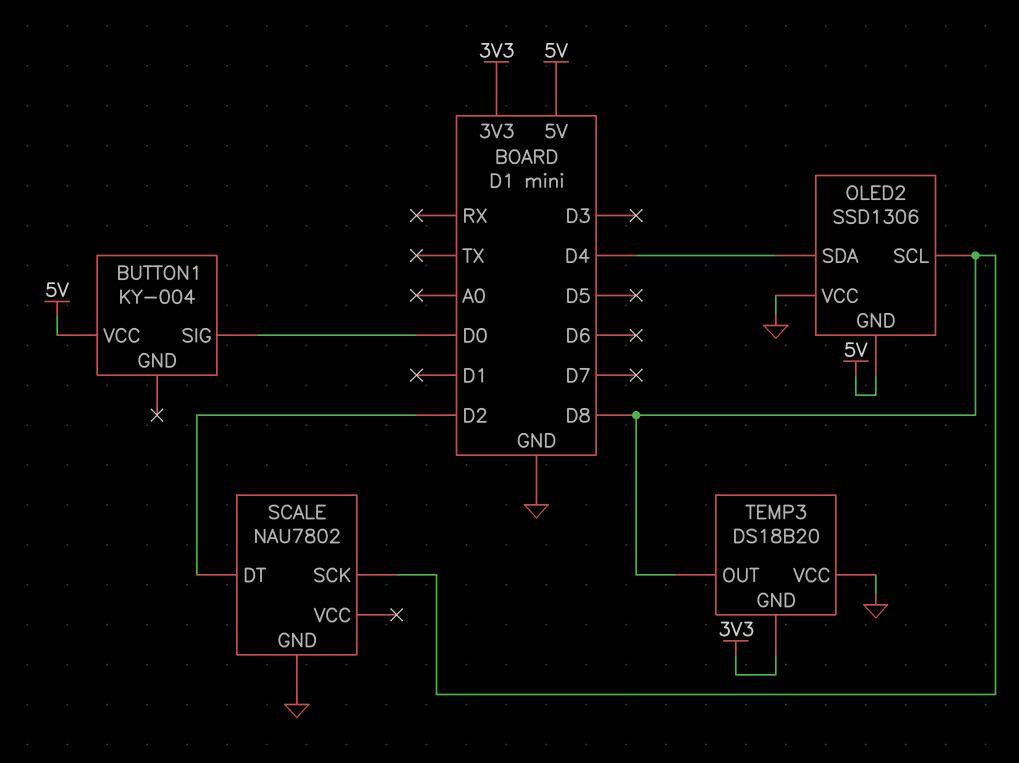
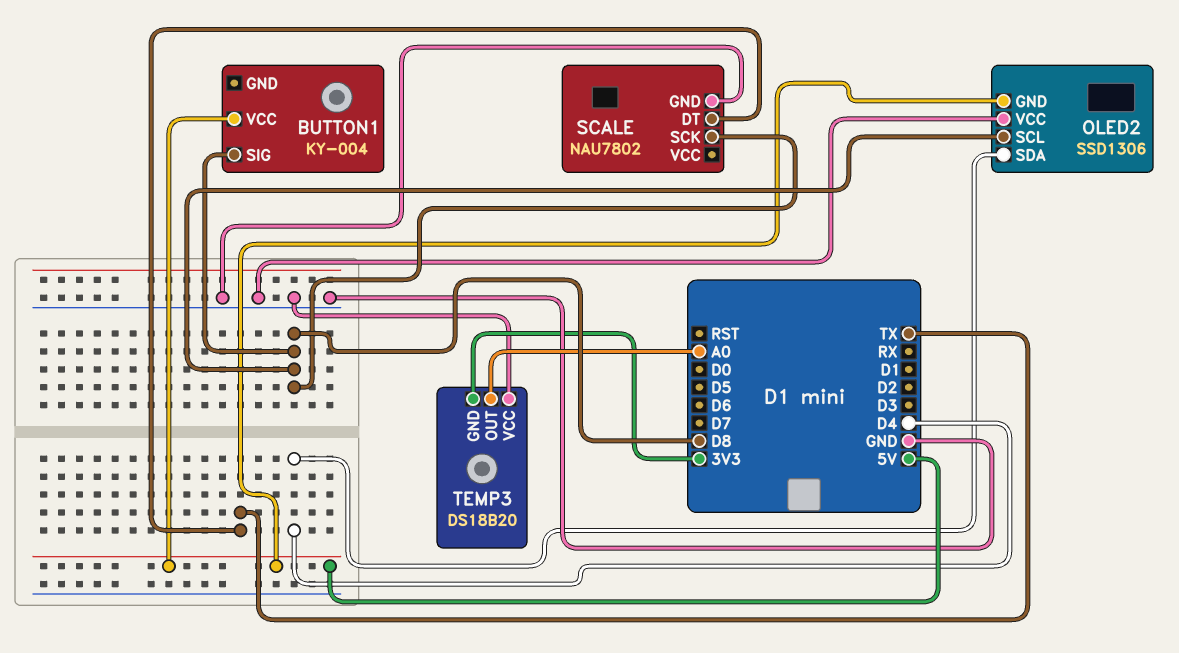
BUTTON1 pin SIG: D0 -> D8
SCALE pin DT: D2 -> TX
TEMP3 pin OUT: D8 -> A0

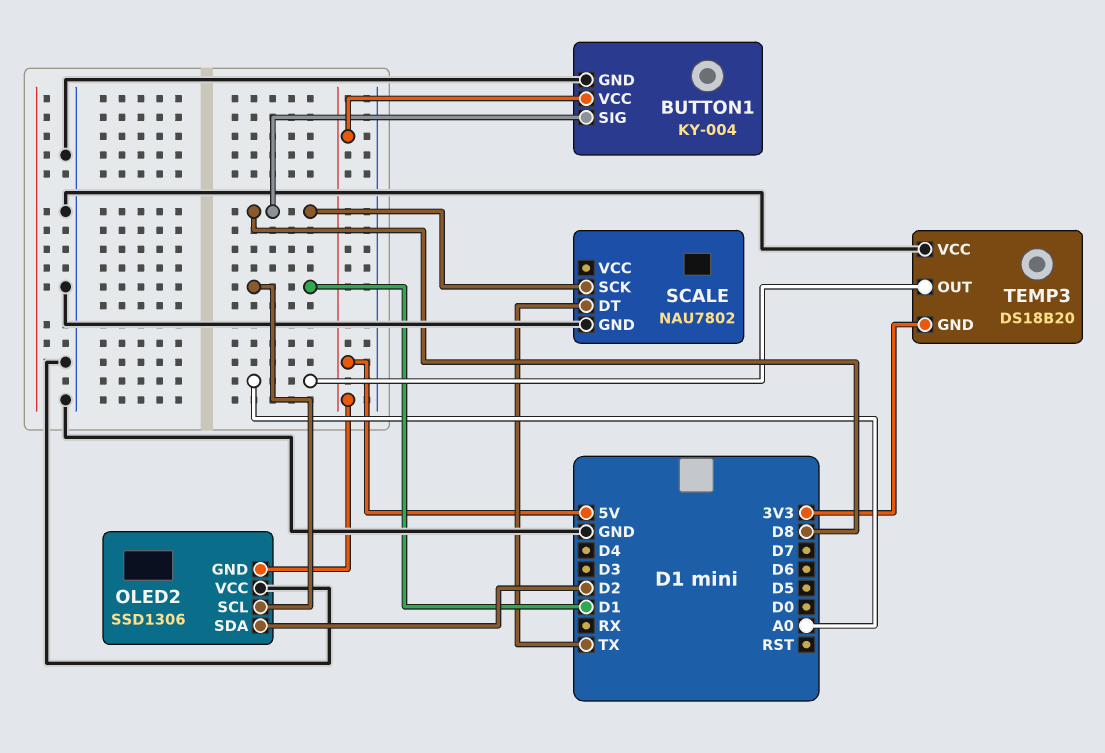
BUTTON1 pin GND: none -> GND
OLED2 pin SCL: D8 -> D1
OLED2 pin SDA: D4 -> D2

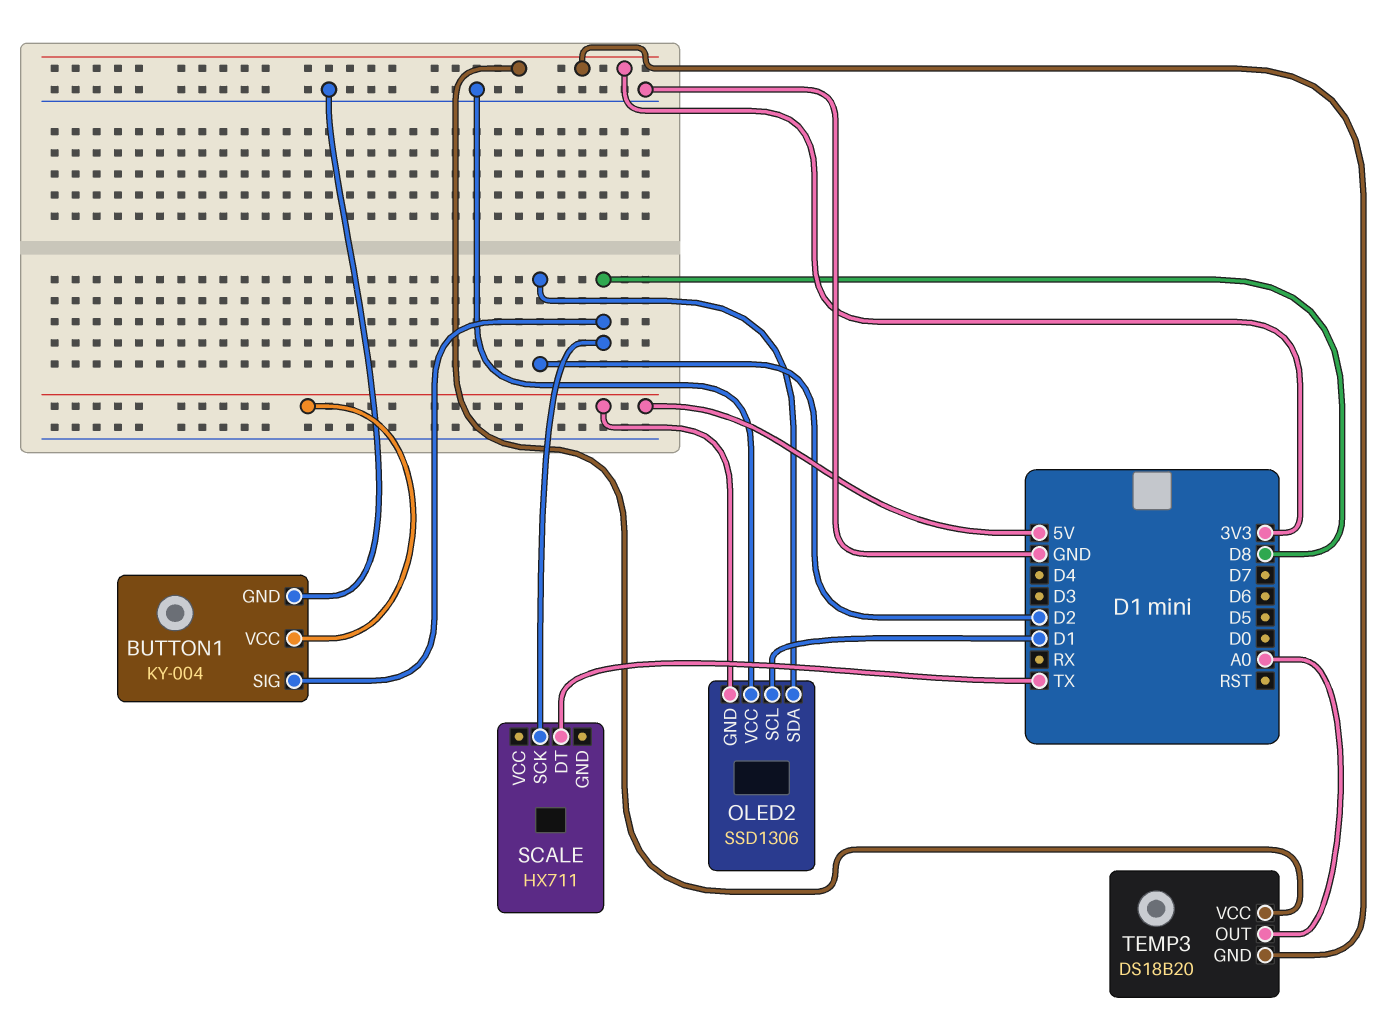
SCALE: NAU7802 -> HX711
SCALE pin GND: GND -> none
TEMP3 pin VCC: GND -> 3V3

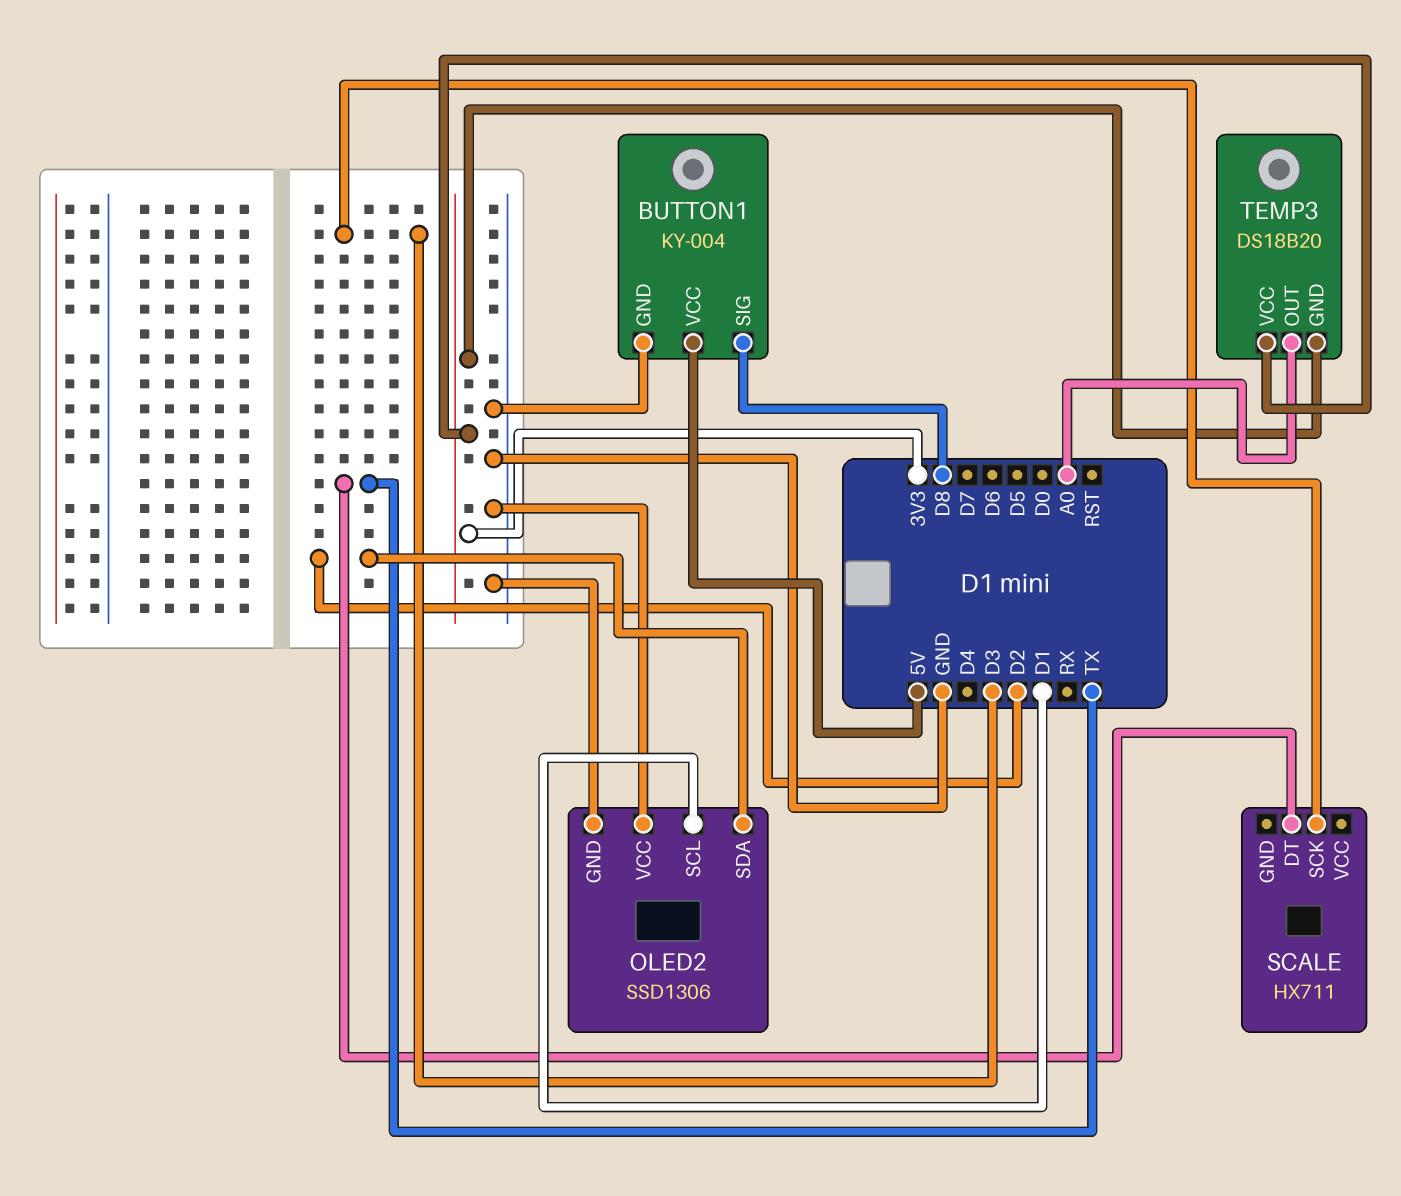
OLED2 pin GND: 5V -> GND
SCALE pin SCK: D8 -> D3

